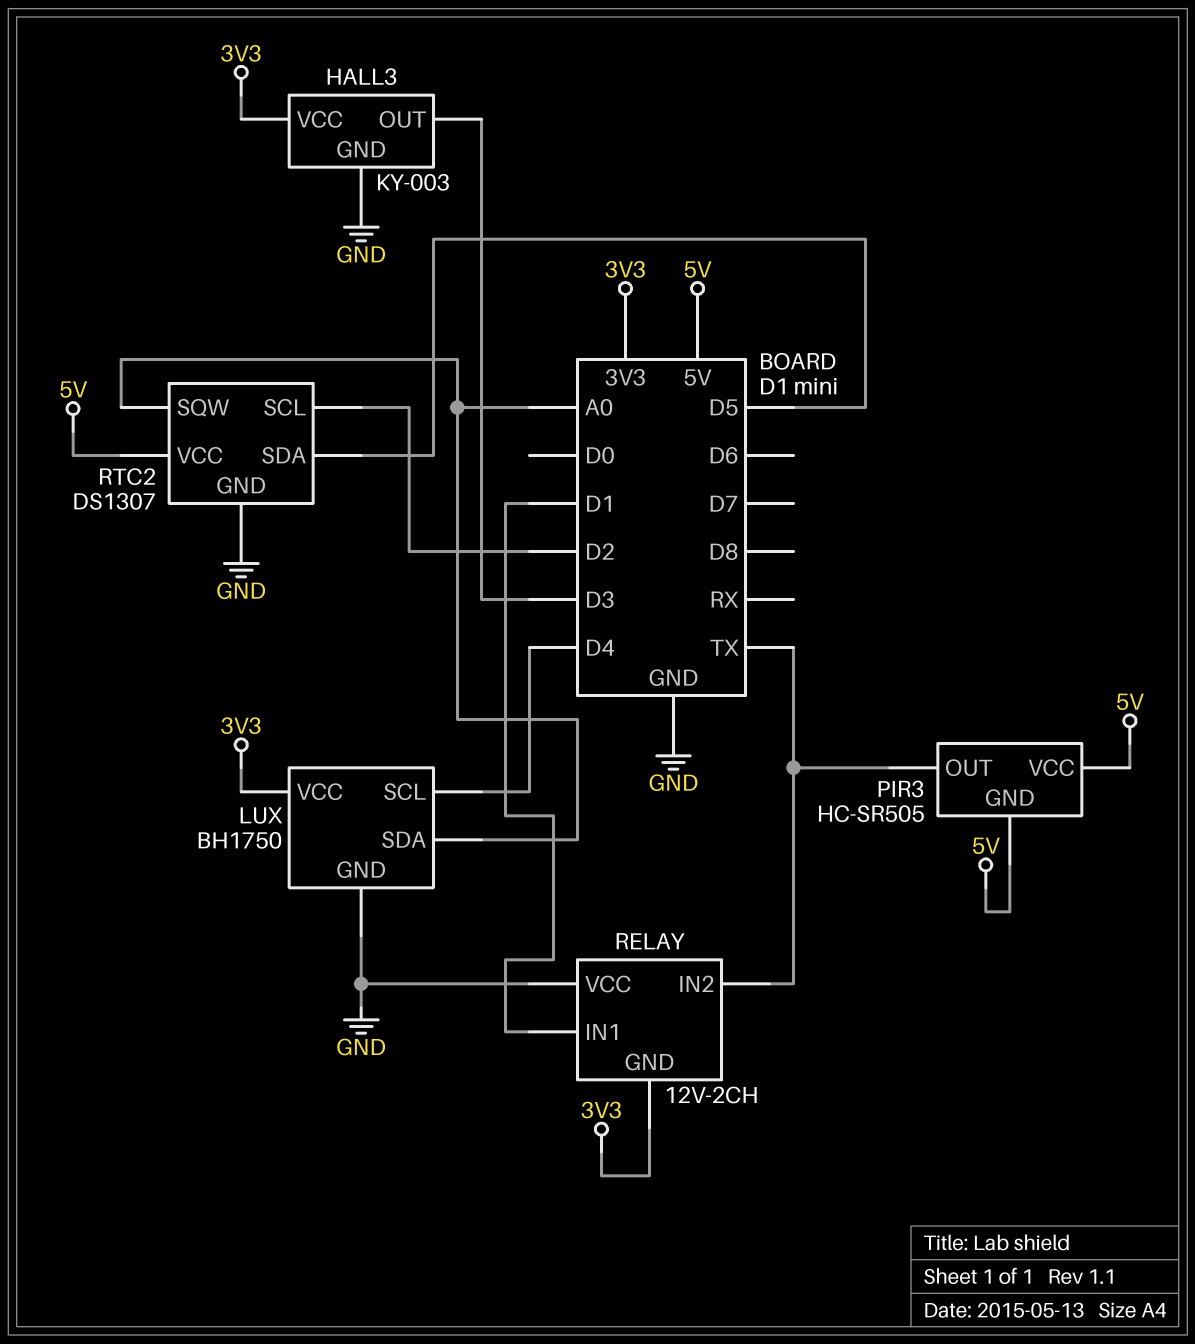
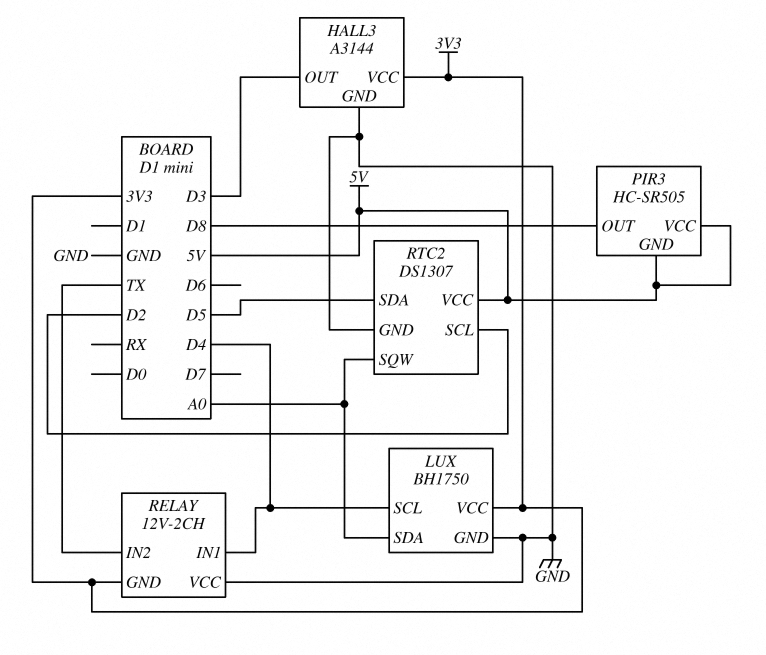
HALL3: KY-003 -> A3144
PIR3 pin OUT: TX -> D8
RELAY pin IN1: D1 -> D4

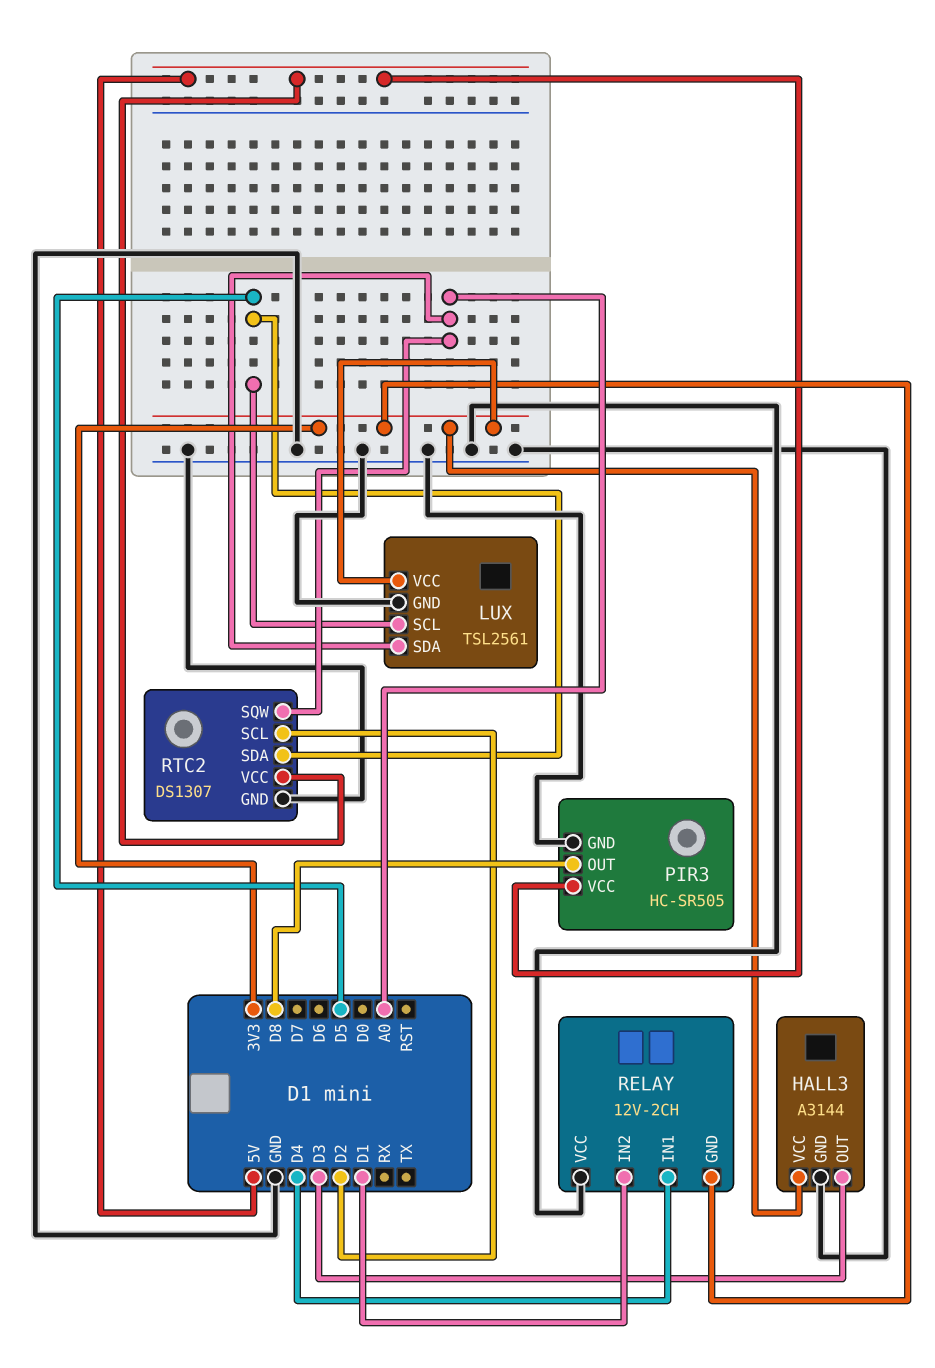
LUX: BH1750 -> TSL2561
LUX pin SCL: D4 -> D5
PIR3 pin GND: 5V -> GND
RELAY pin IN2: TX -> D1

